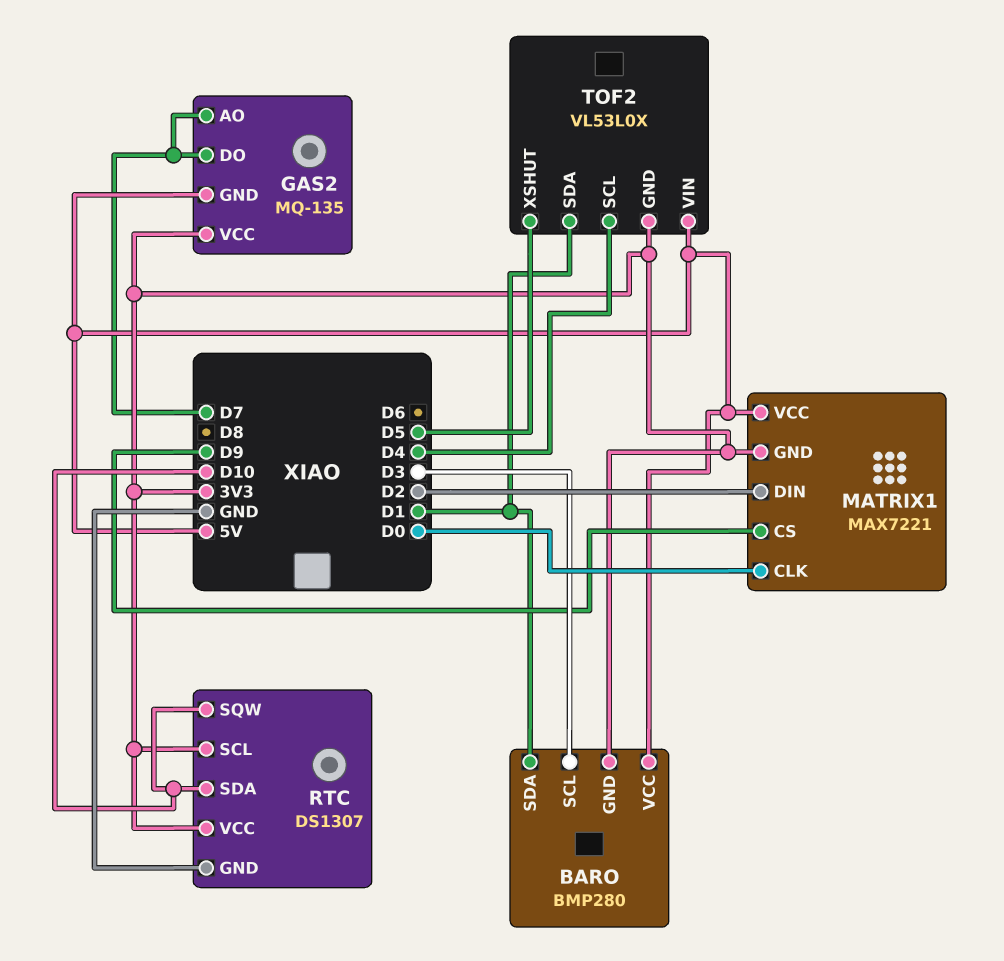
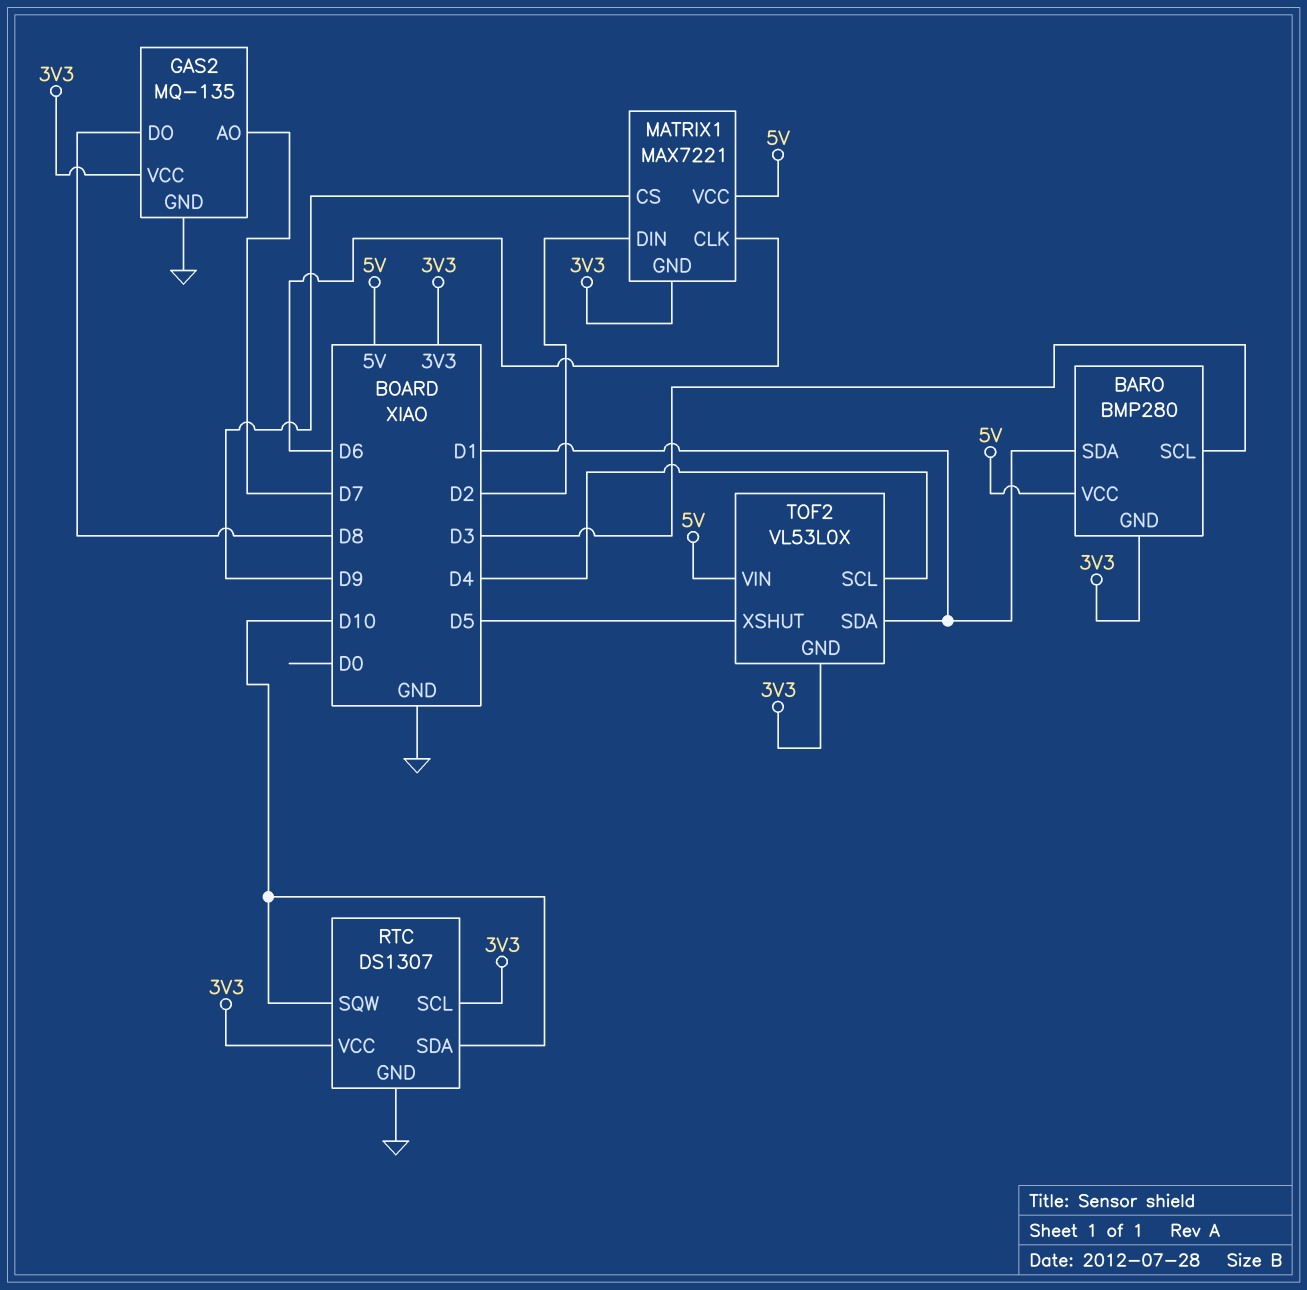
GAS2 pin DO: D7 -> D8
GAS2 pin GND: 5V -> GND
MATRIX1 pin CLK: D0 -> D6

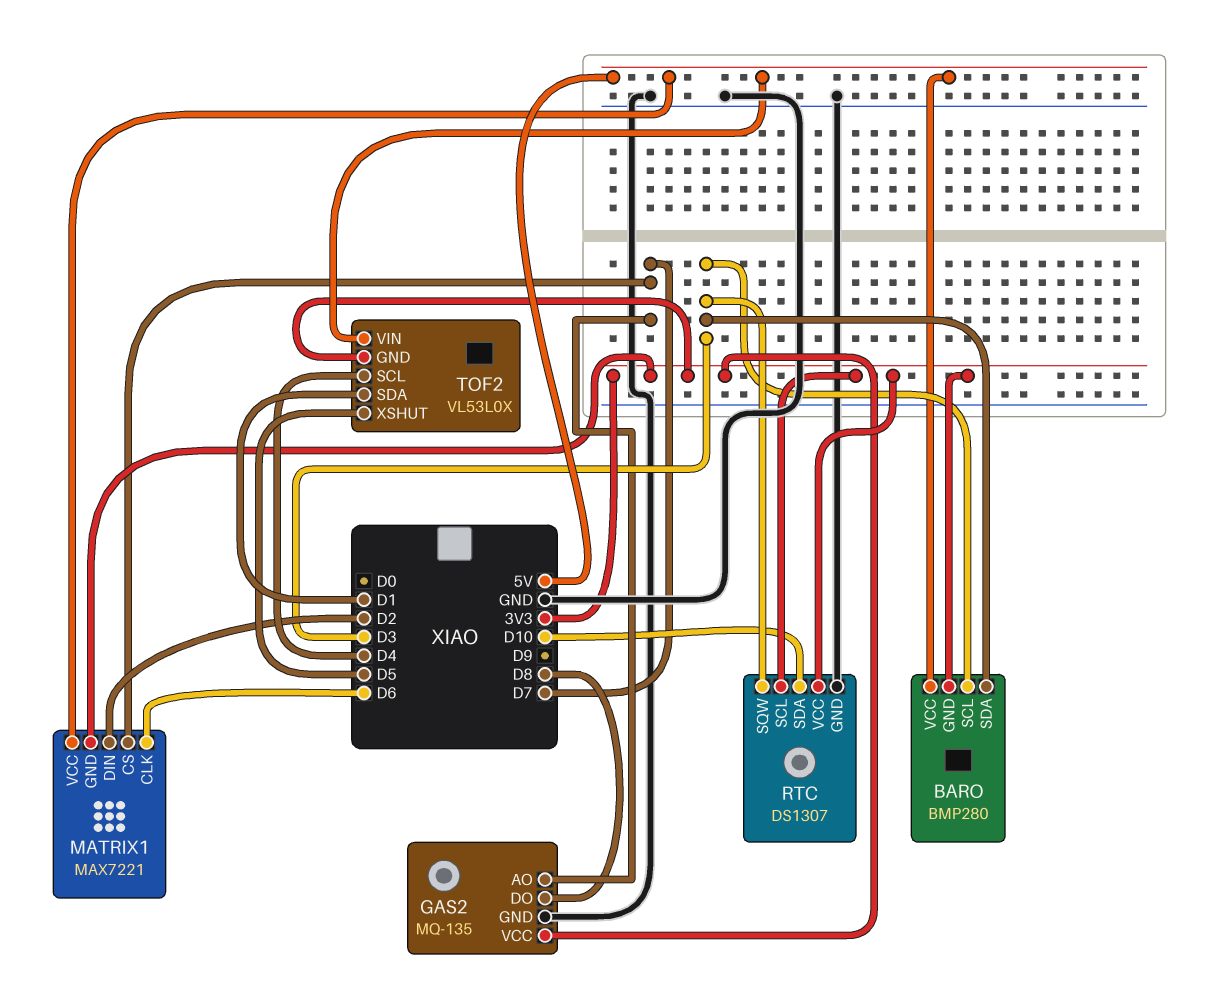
BARO pin SDA: D1 -> D3
MATRIX1 pin CS: D9 -> D7
RTC pin SQW: D10 -> D3

